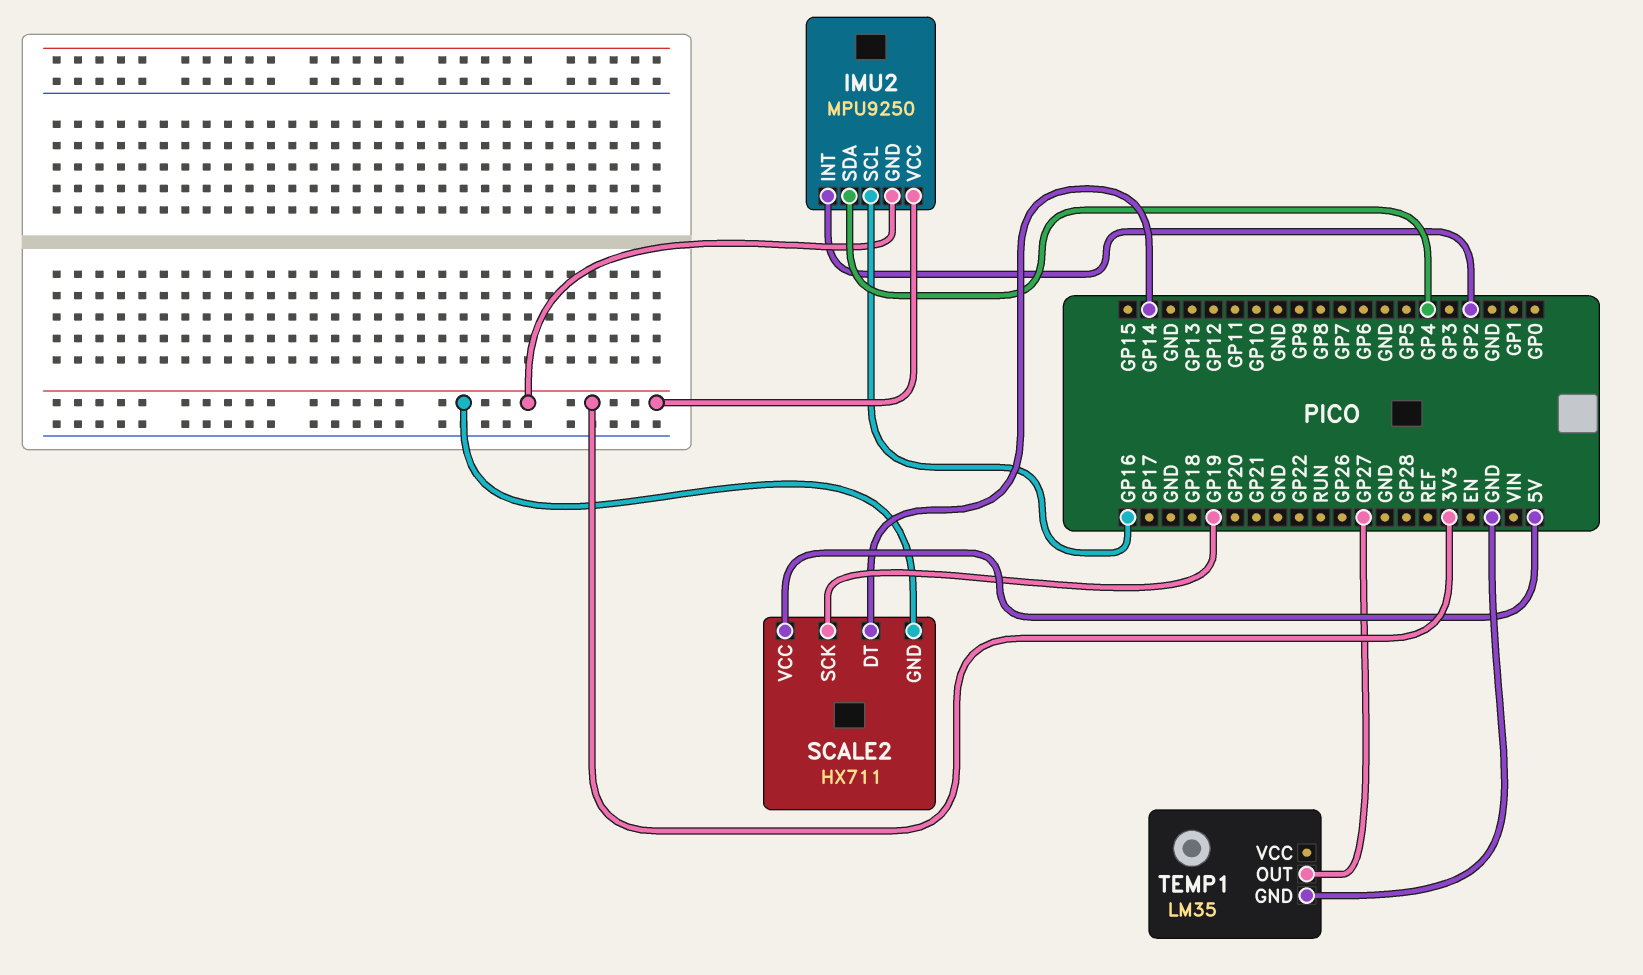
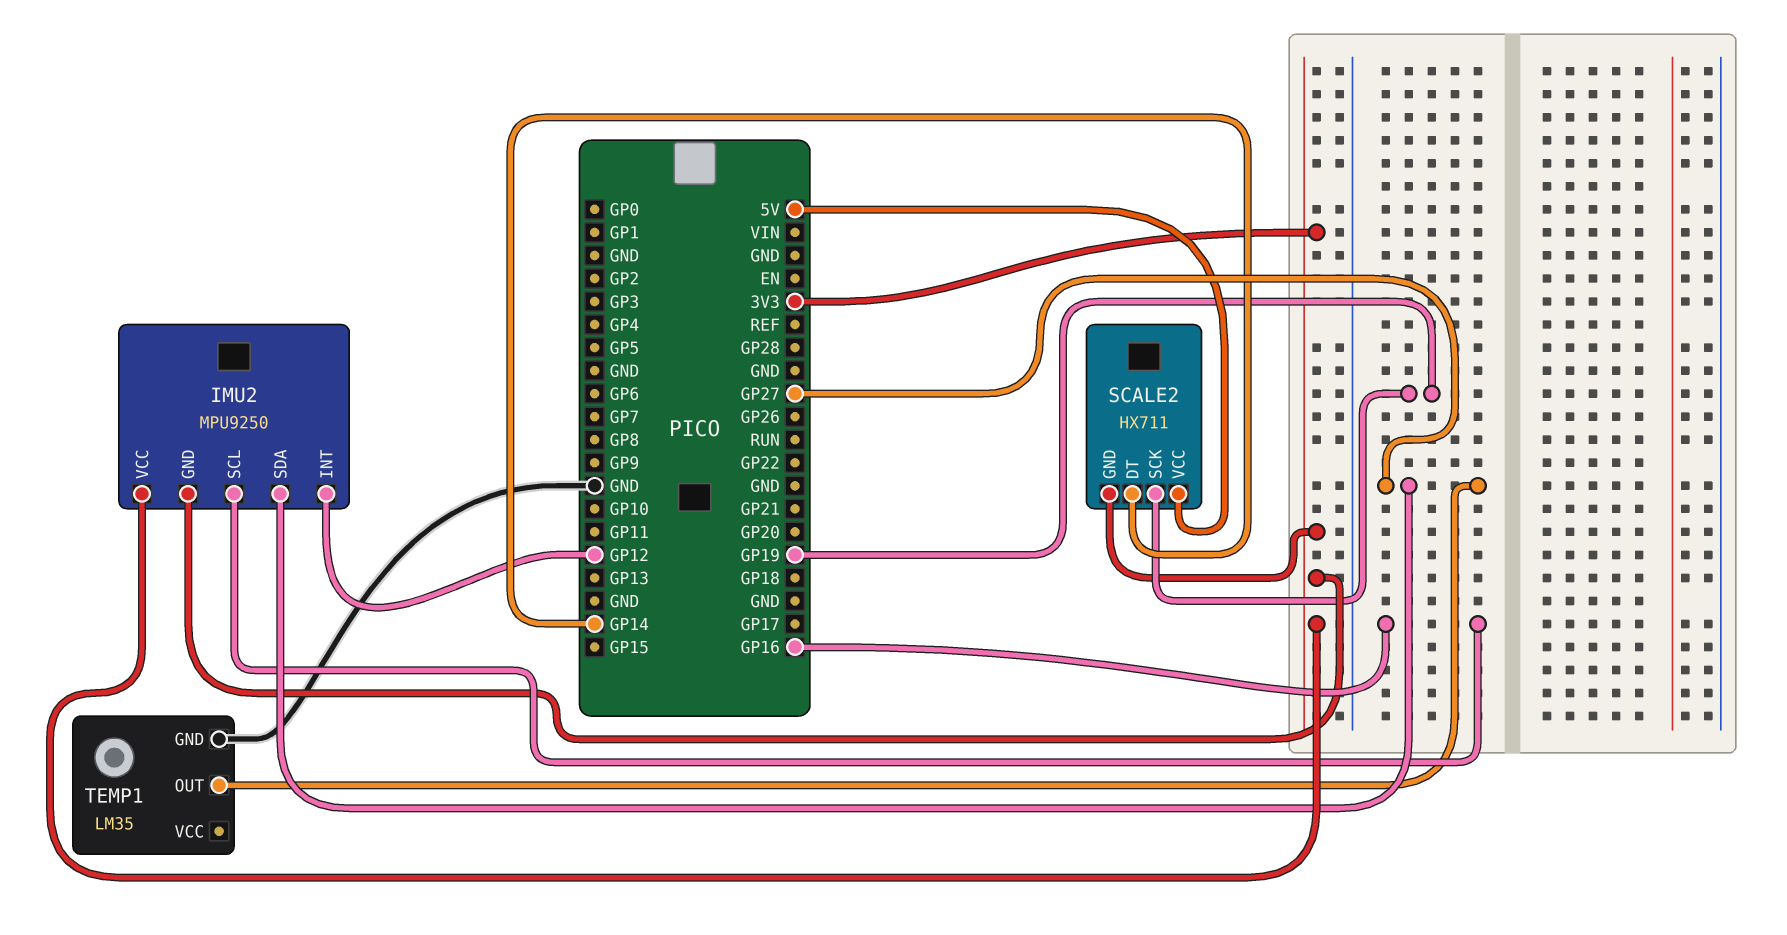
IMU2 pin INT: GP2 -> GP12
IMU2 pin SDA: GP4 -> GP27

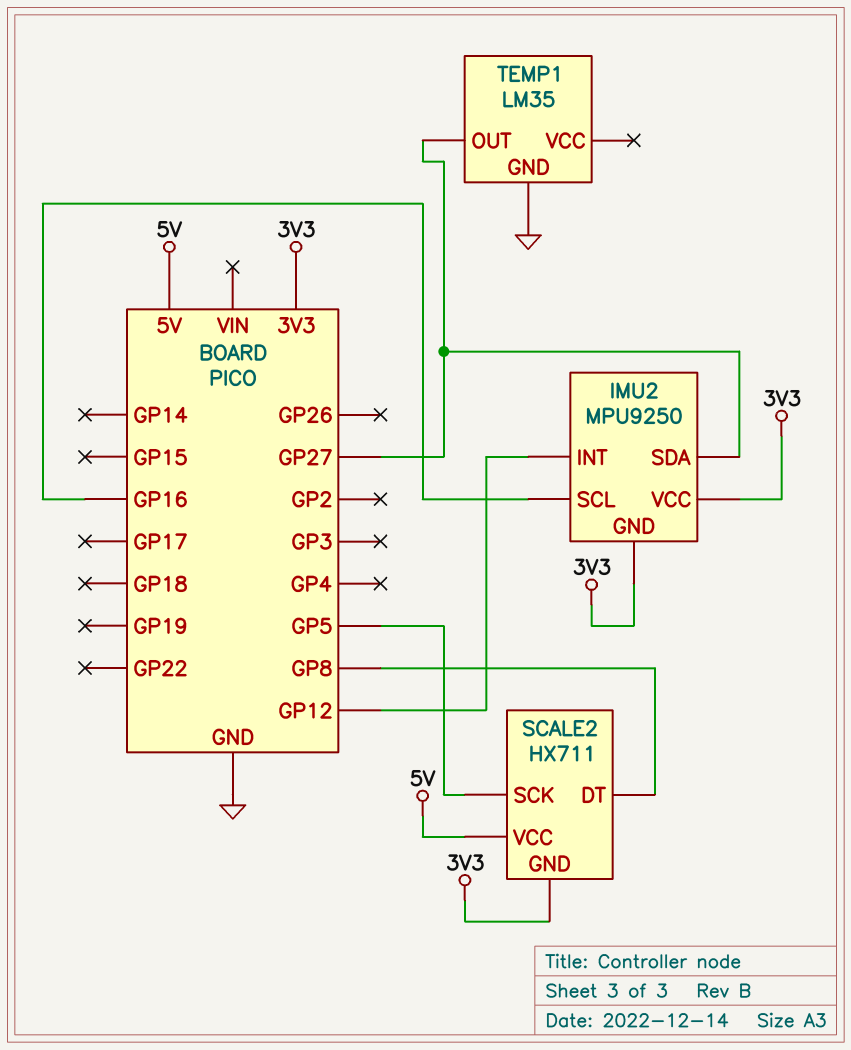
SCALE2 pin DT: GP14 -> GP8
SCALE2 pin SCK: GP19 -> GP5

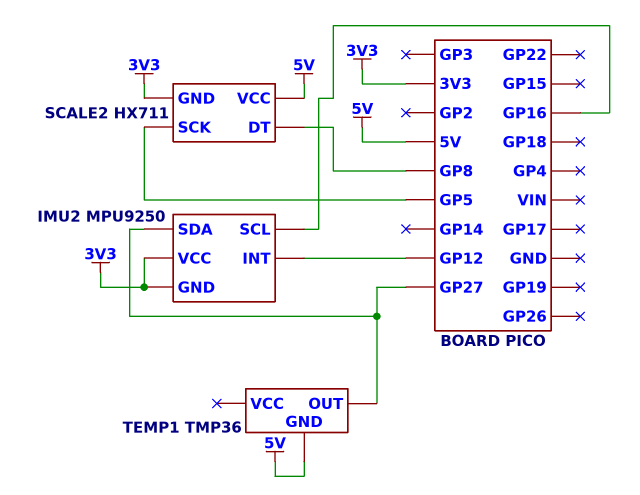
TEMP1: LM35 -> TMP36
TEMP1 pin GND: GND -> 5V

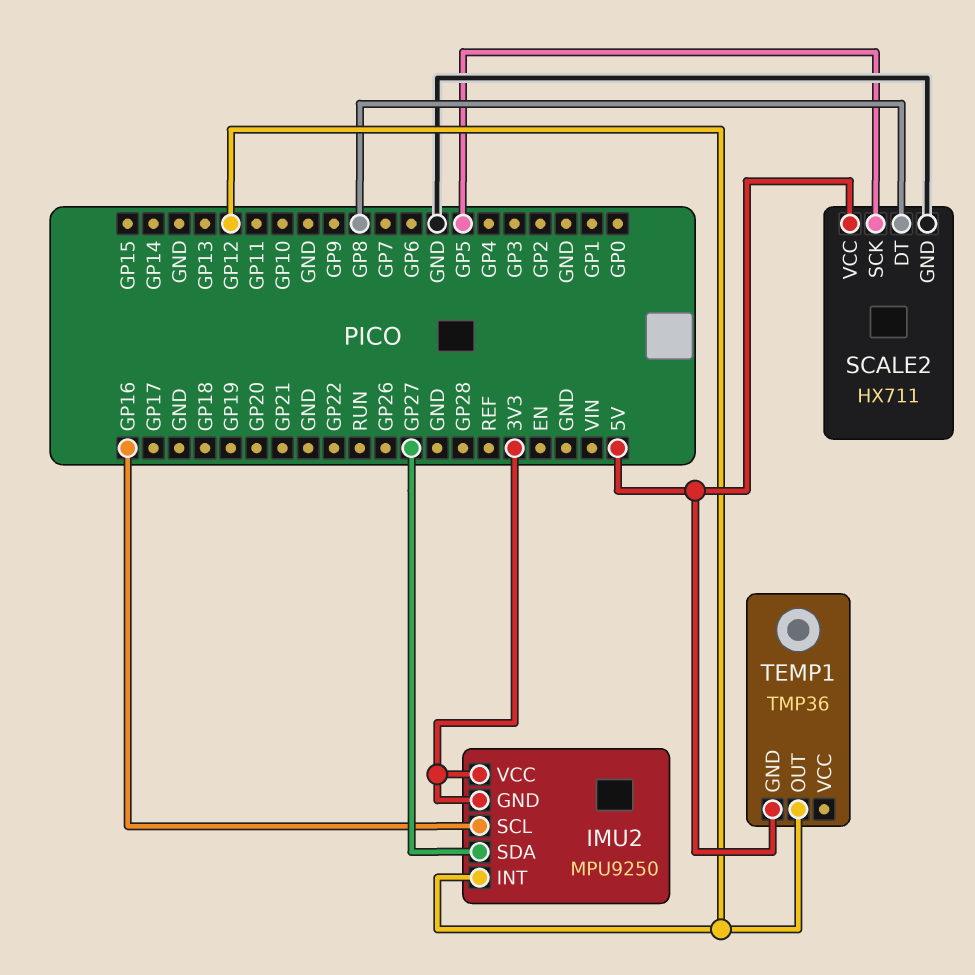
SCALE2 pin GND: 3V3 -> GND
TEMP1 pin OUT: GP27 -> GP12

